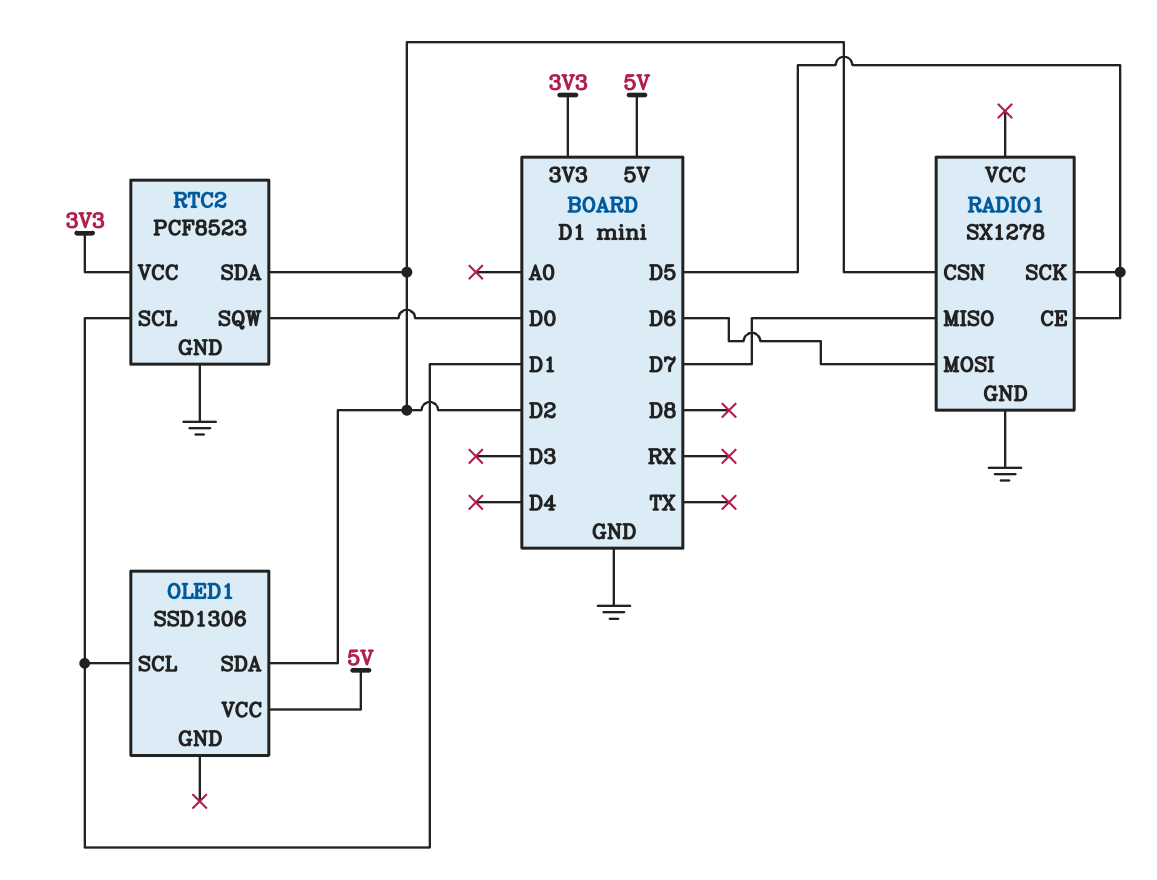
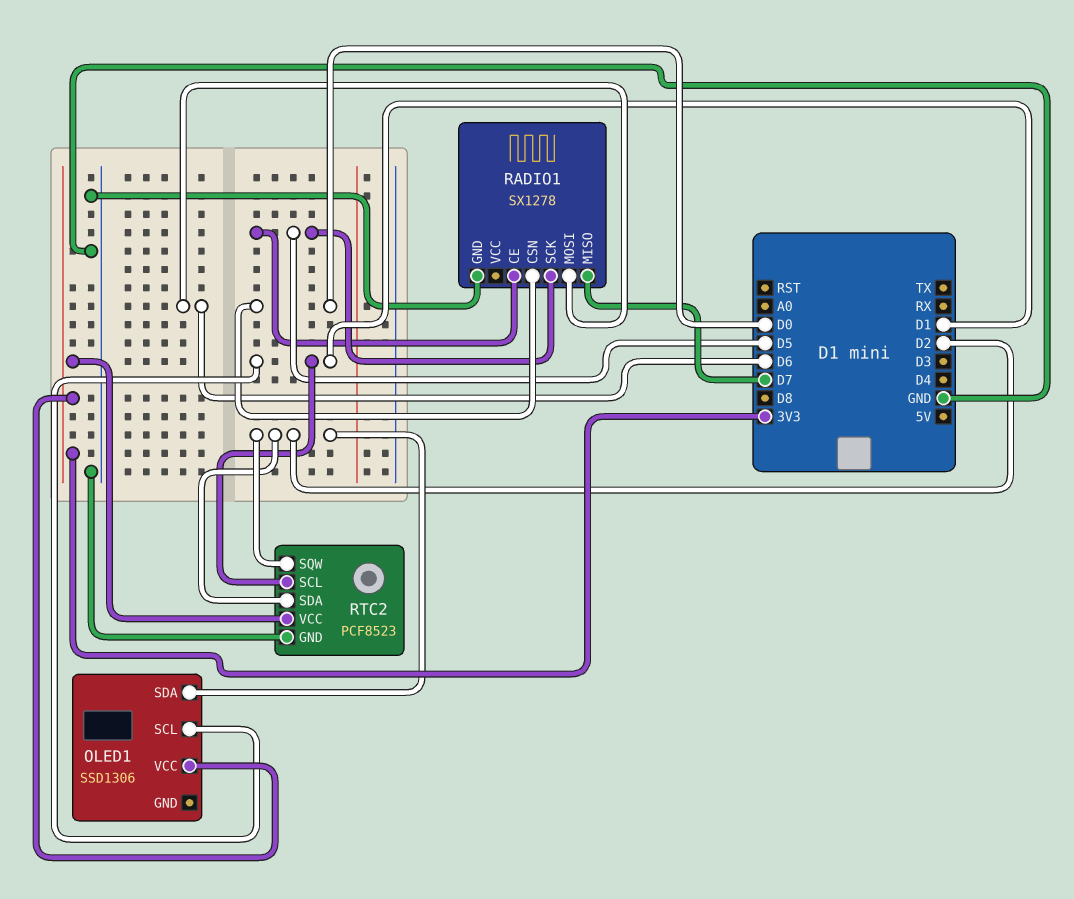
OLED1 pin VCC: 5V -> 3V3
RADIO1 pin CSN: D2 -> D0
RTC2 pin SQW: D0 -> D2

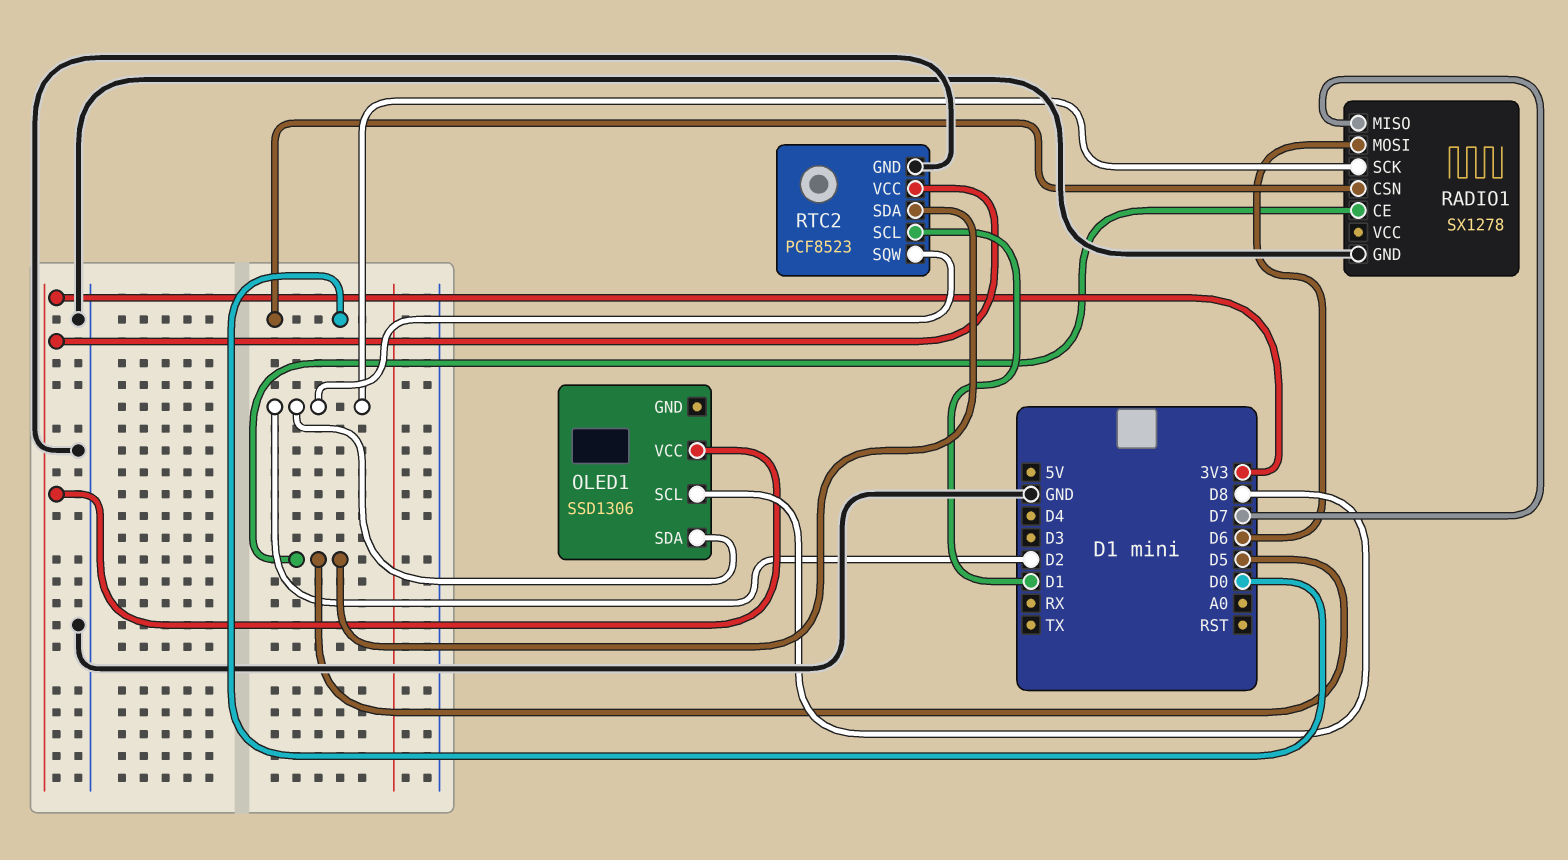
OLED1 pin SCL: D1 -> D8
RADIO1 pin SCK: D5 -> D2
RTC2 pin SDA: D2 -> D5

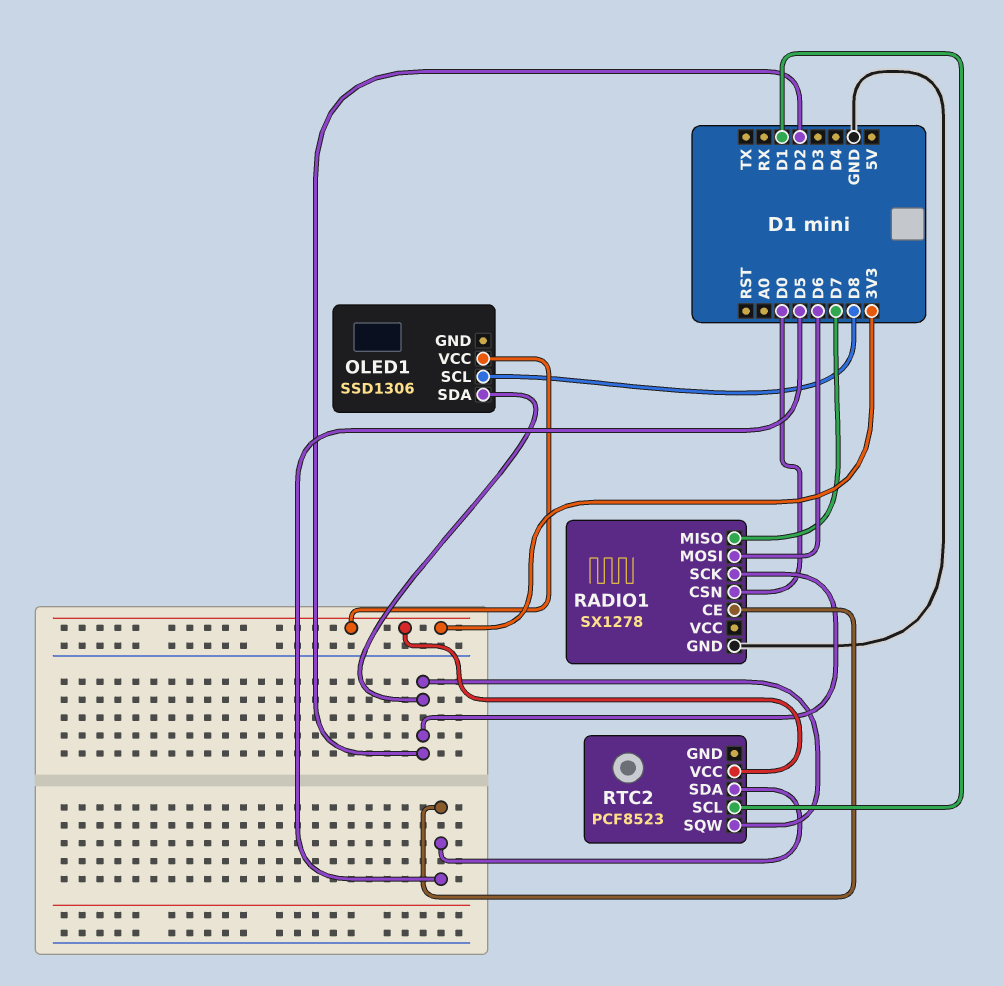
RTC2 pin GND: GND -> none

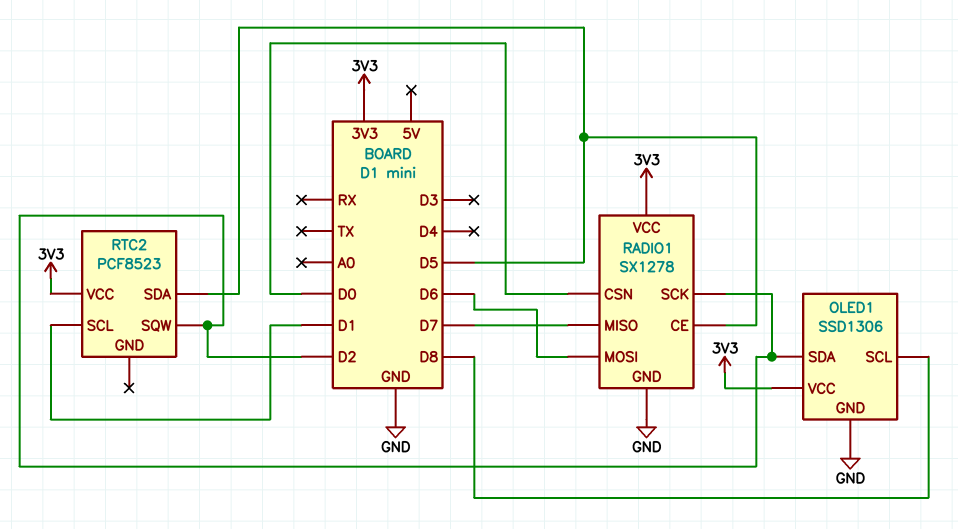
OLED1 pin GND: none -> GND
RADIO1 pin VCC: none -> 3V3

